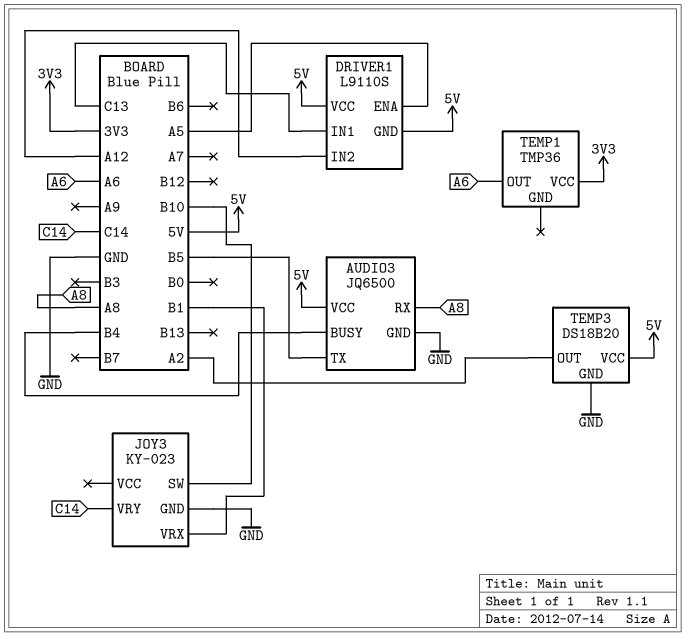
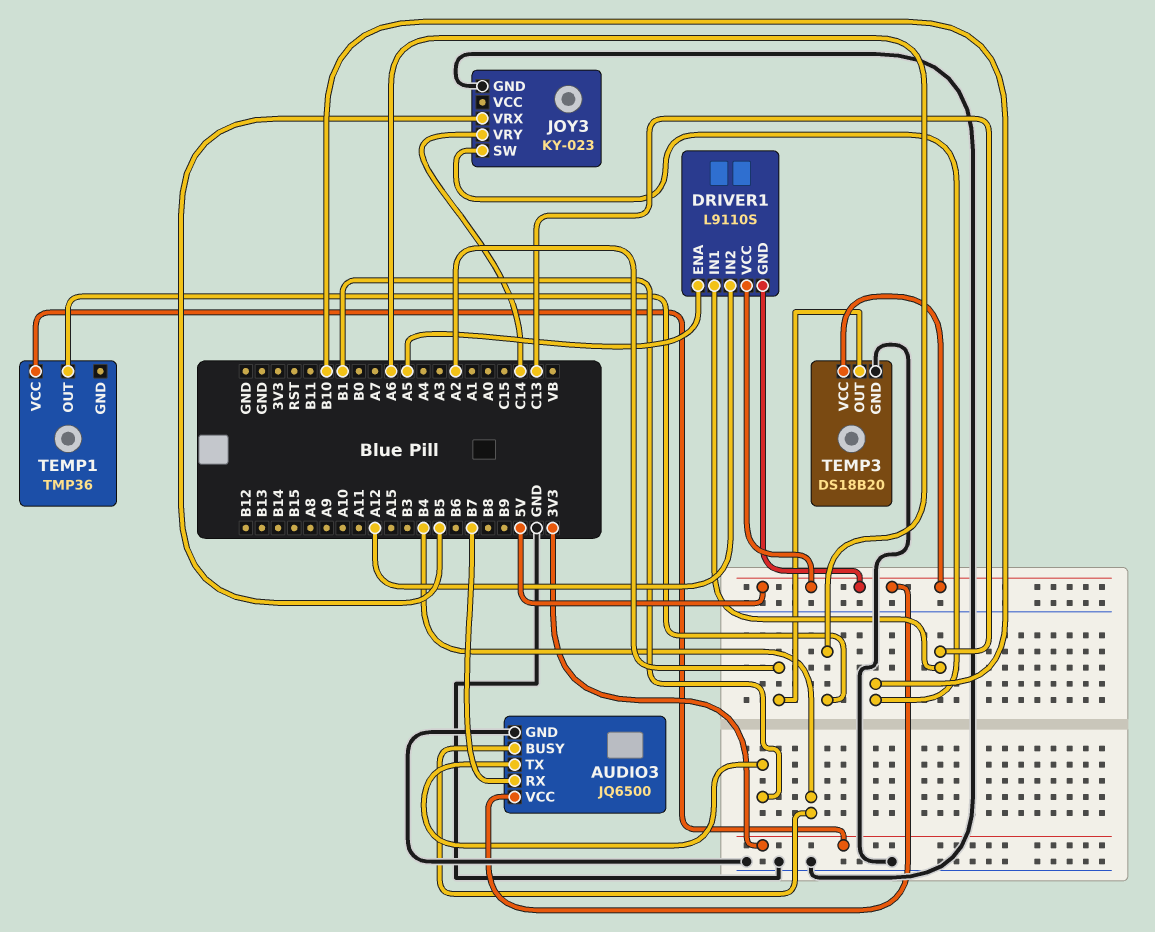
AUDIO3 pin RX: A8 -> B7
AUDIO3 pin TX: B5 -> B1
JOY3 pin VRX: B1 -> B5

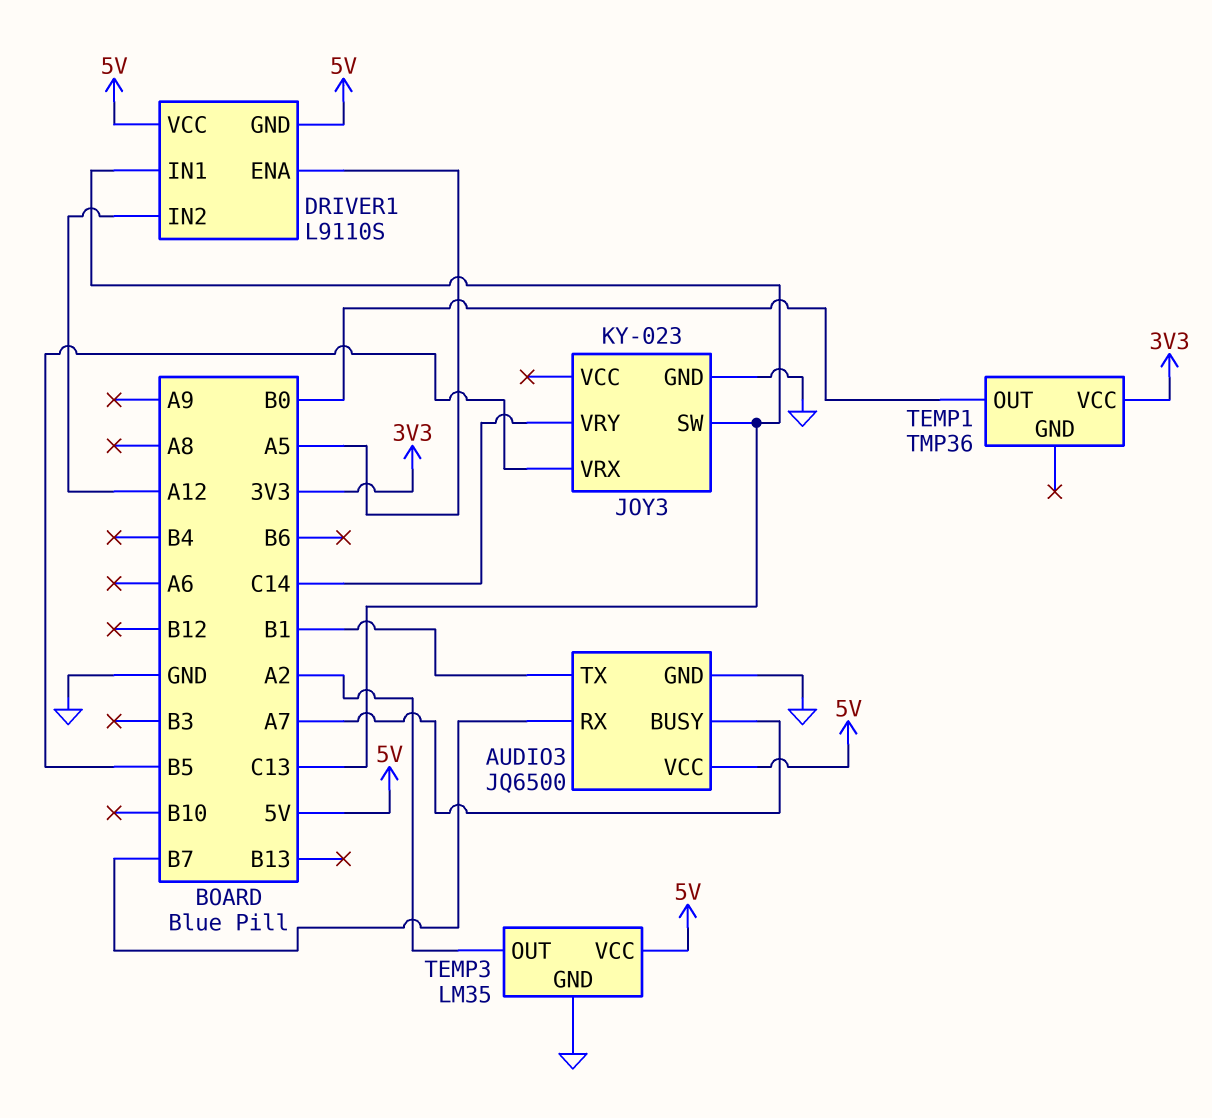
AUDIO3 pin BUSY: B4 -> A7
JOY3 pin SW: B10 -> C13
TEMP1 pin OUT: A6 -> B0
TEMP3: DS18B20 -> LM35

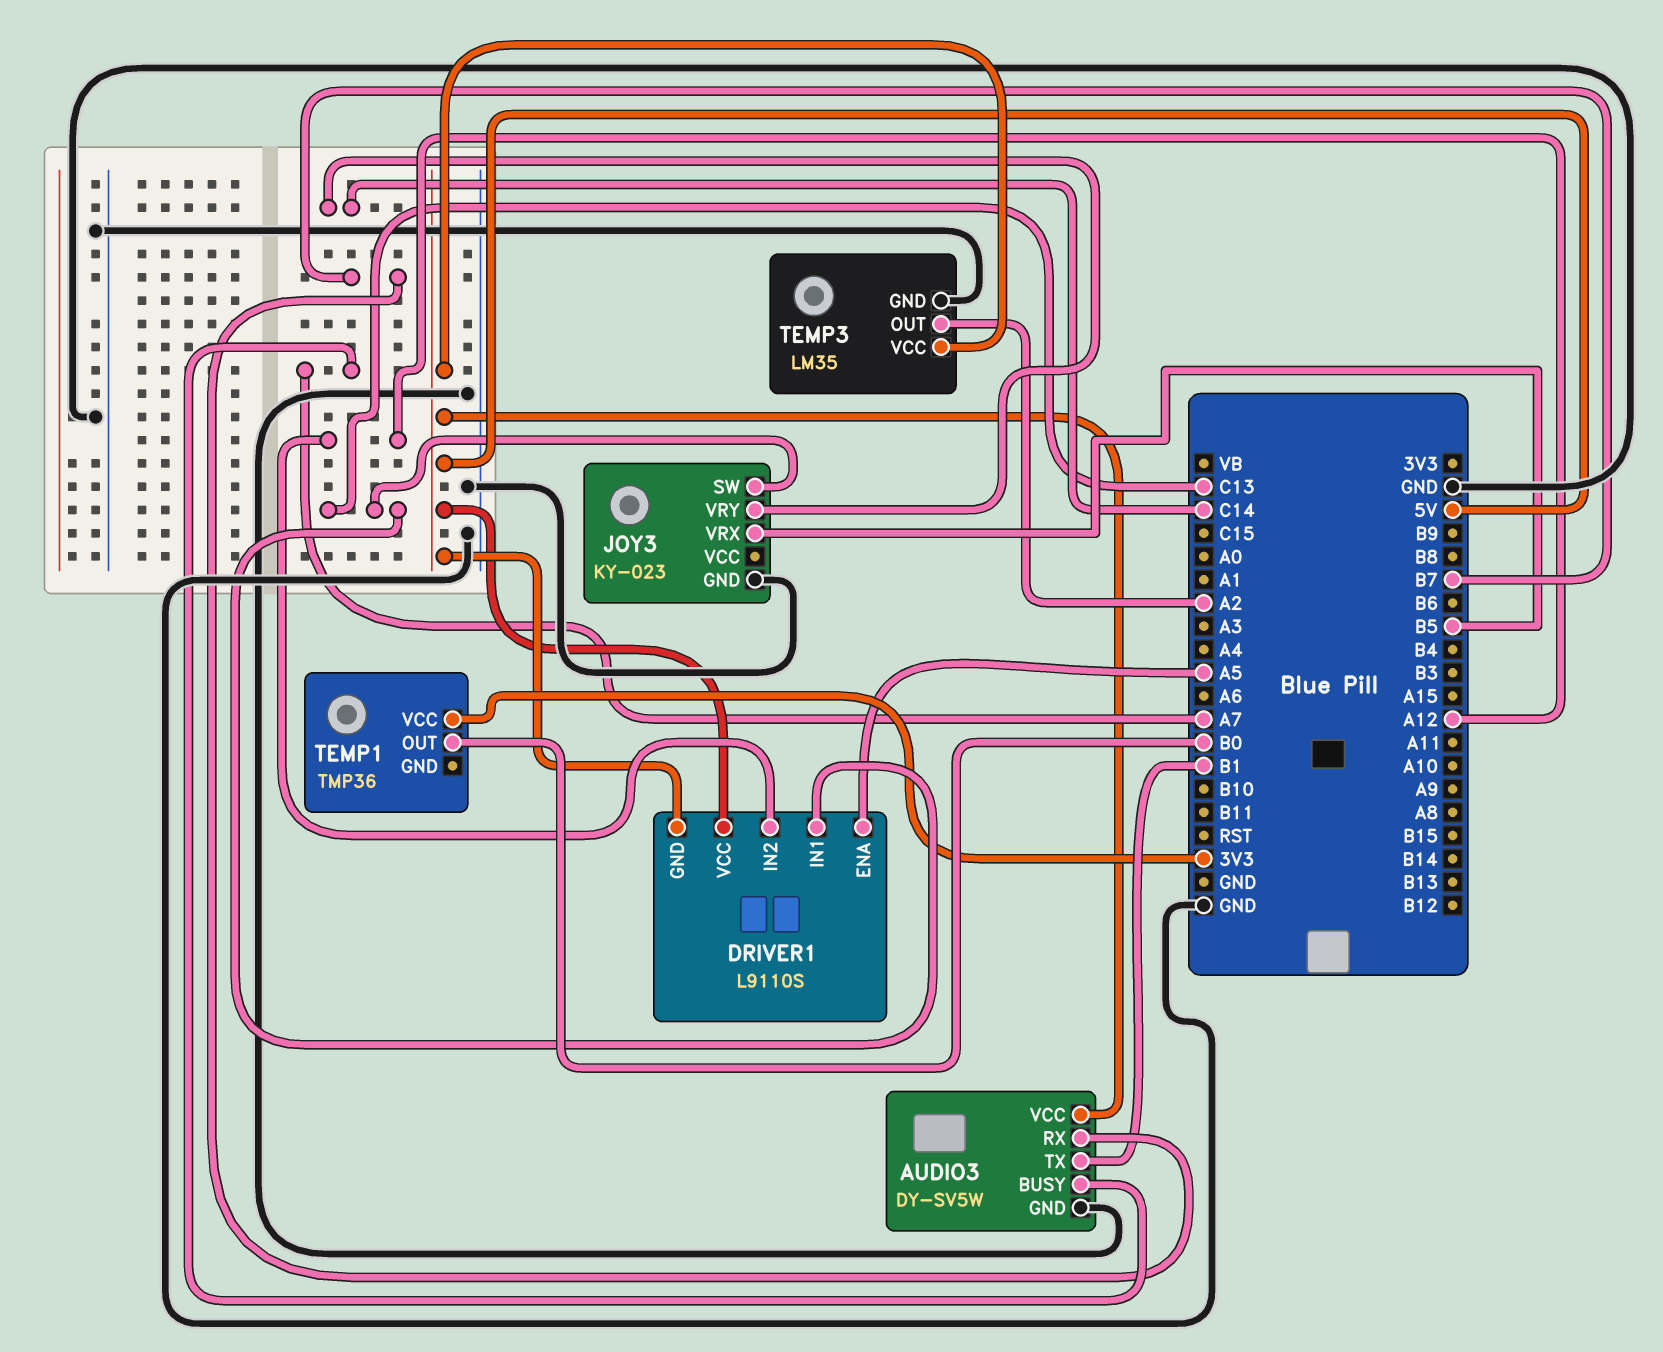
AUDIO3: JQ6500 -> DY-SV5W

